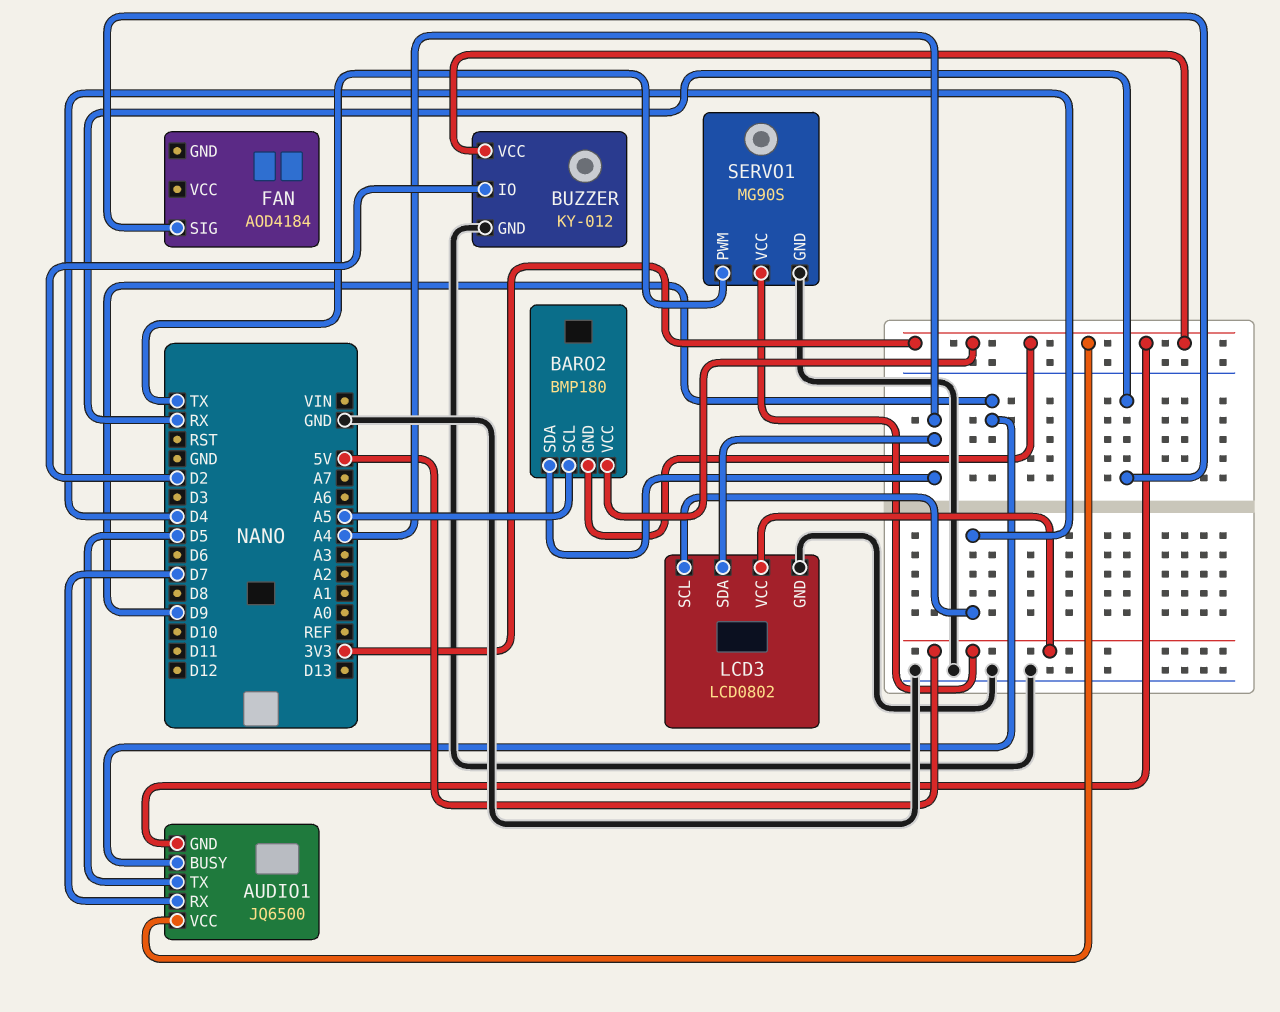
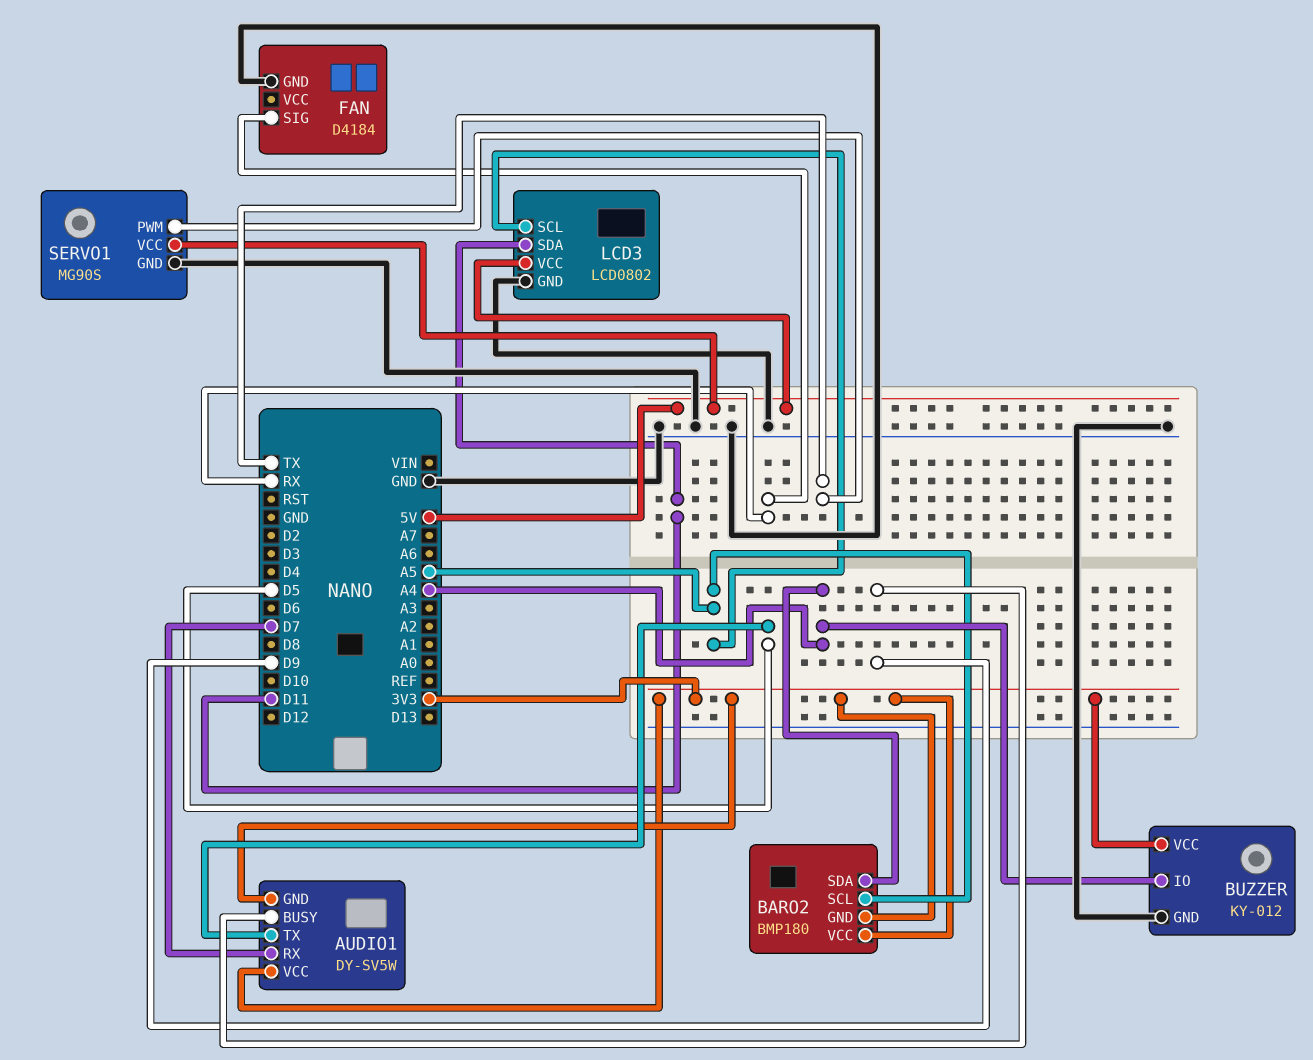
AUDIO1: JQ6500 -> DY-SV5W
BUZZER pin IO: D2 -> A4
FAN: AOD4184 -> D4184
FAN pin GND: none -> GND
LCD3 pin SCL: D4 -> A5
LCD3 pin SDA: A4 -> D11

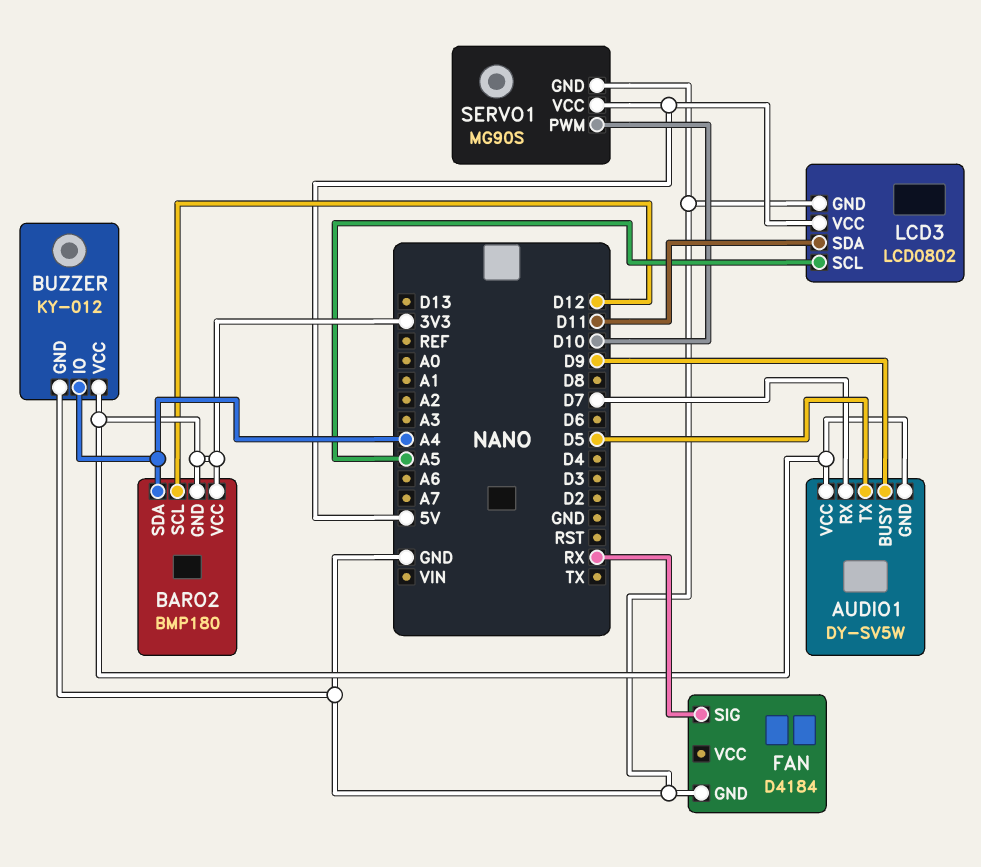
BARO2 pin SCL: A5 -> D12
SERVO1 pin PWM: TX -> D10

